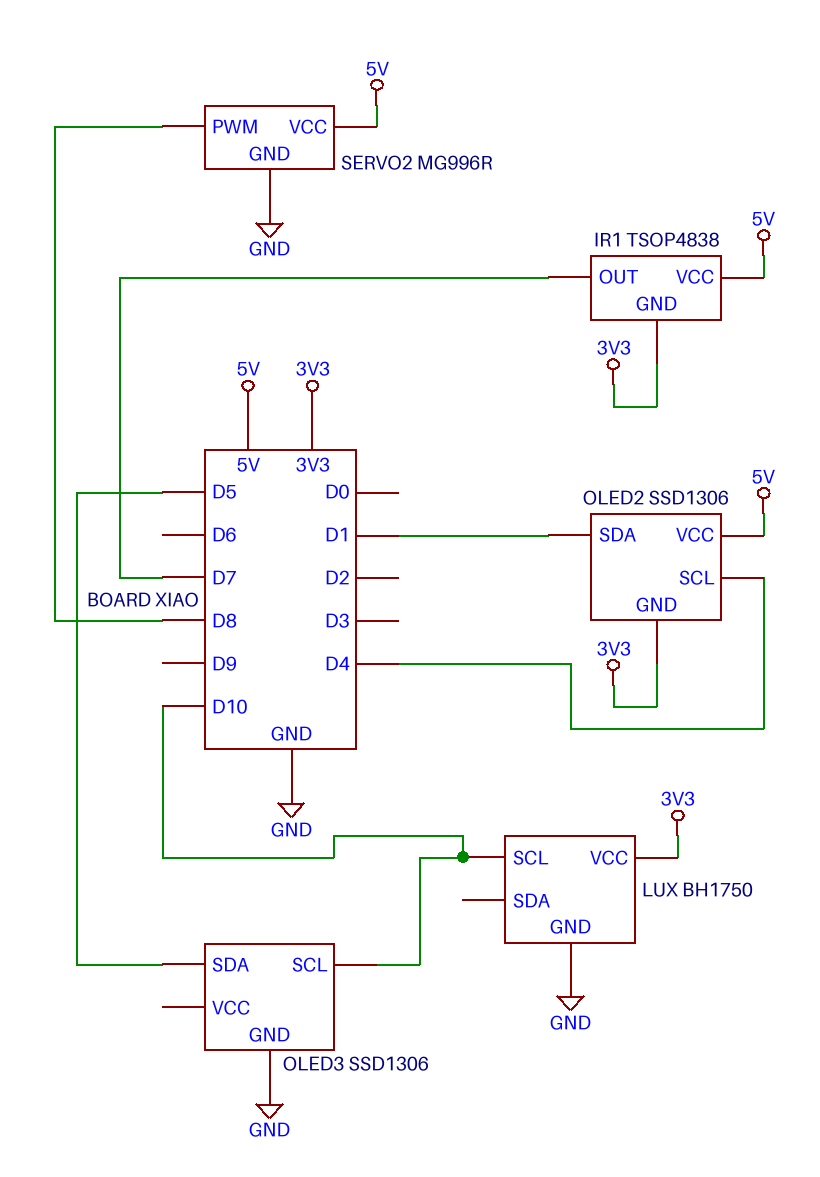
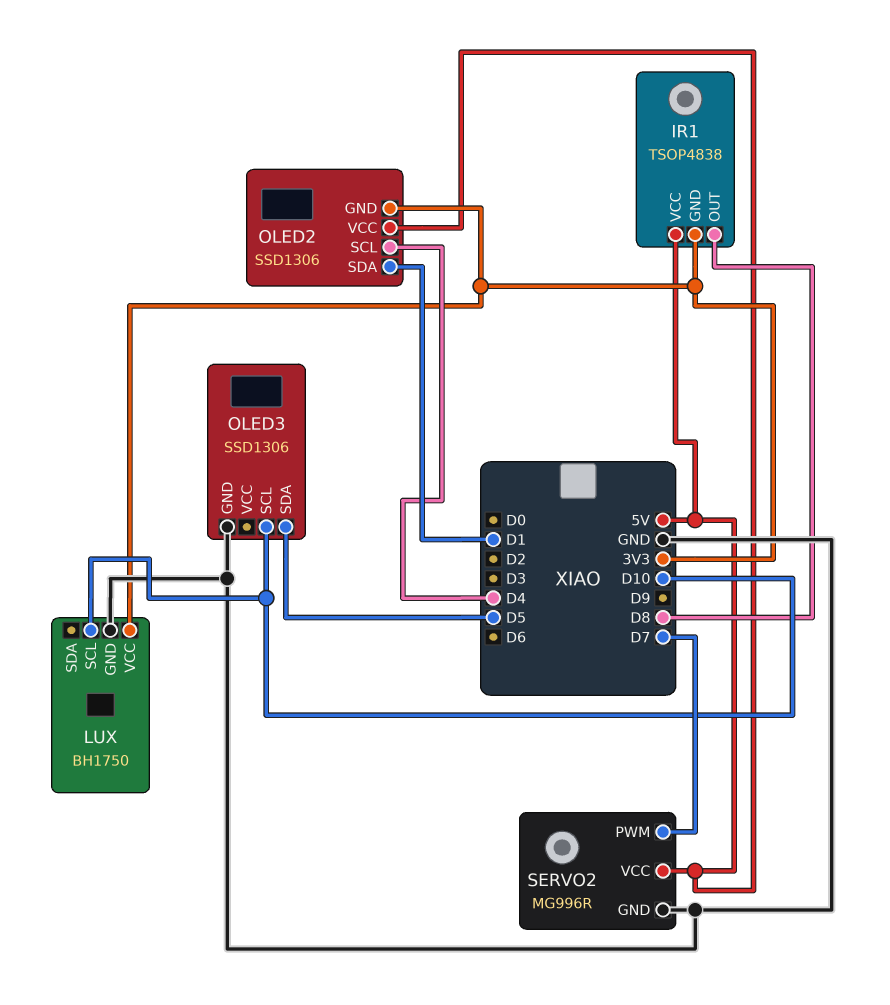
IR1 pin OUT: D7 -> D8
SERVO2 pin PWM: D8 -> D7

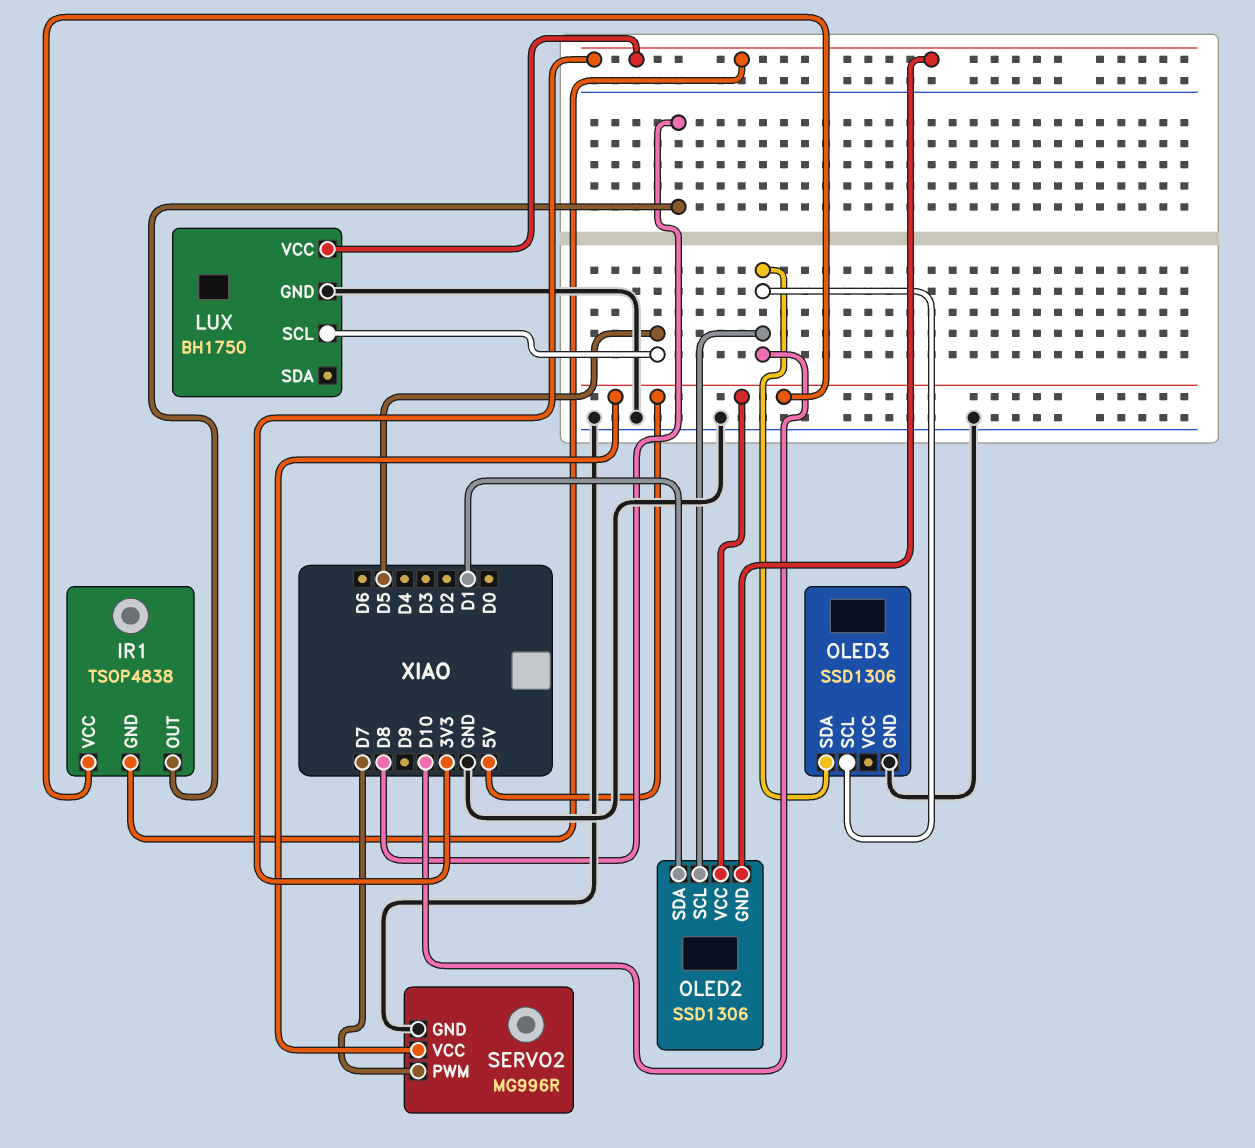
LUX pin SCL: D10 -> D5
OLED2 pin SCL: D4 -> D10
OLED3 pin SDA: D5 -> D10

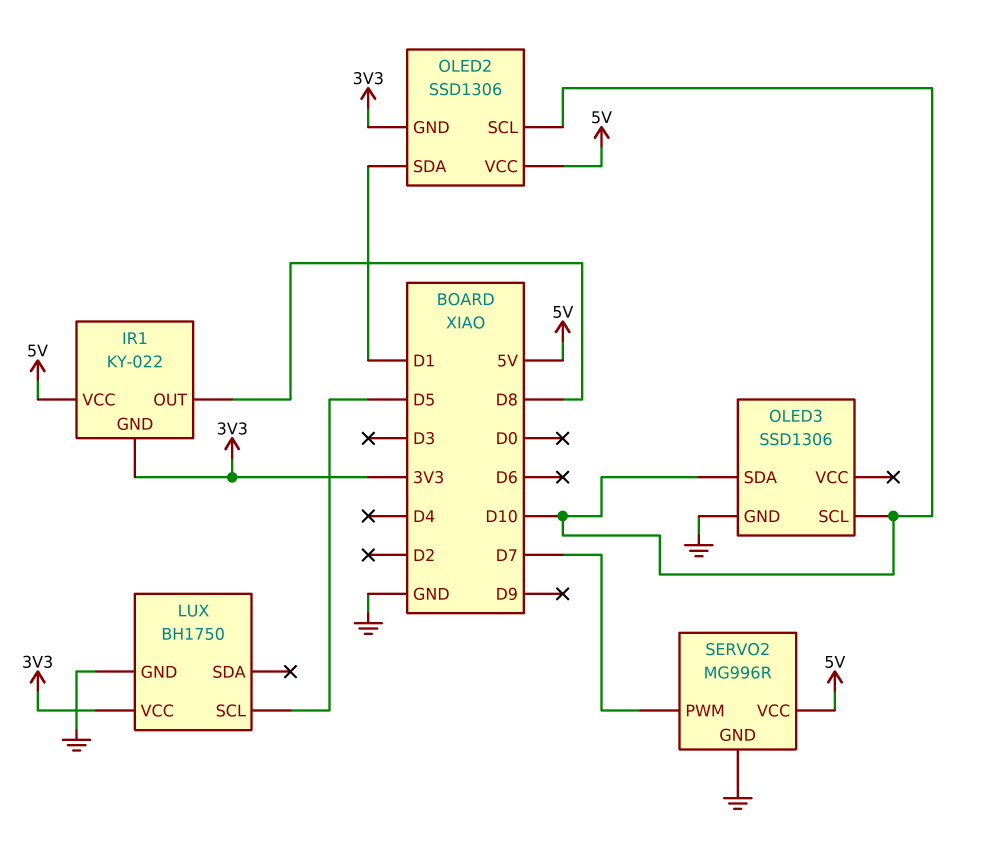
IR1: TSOP4838 -> KY-022

